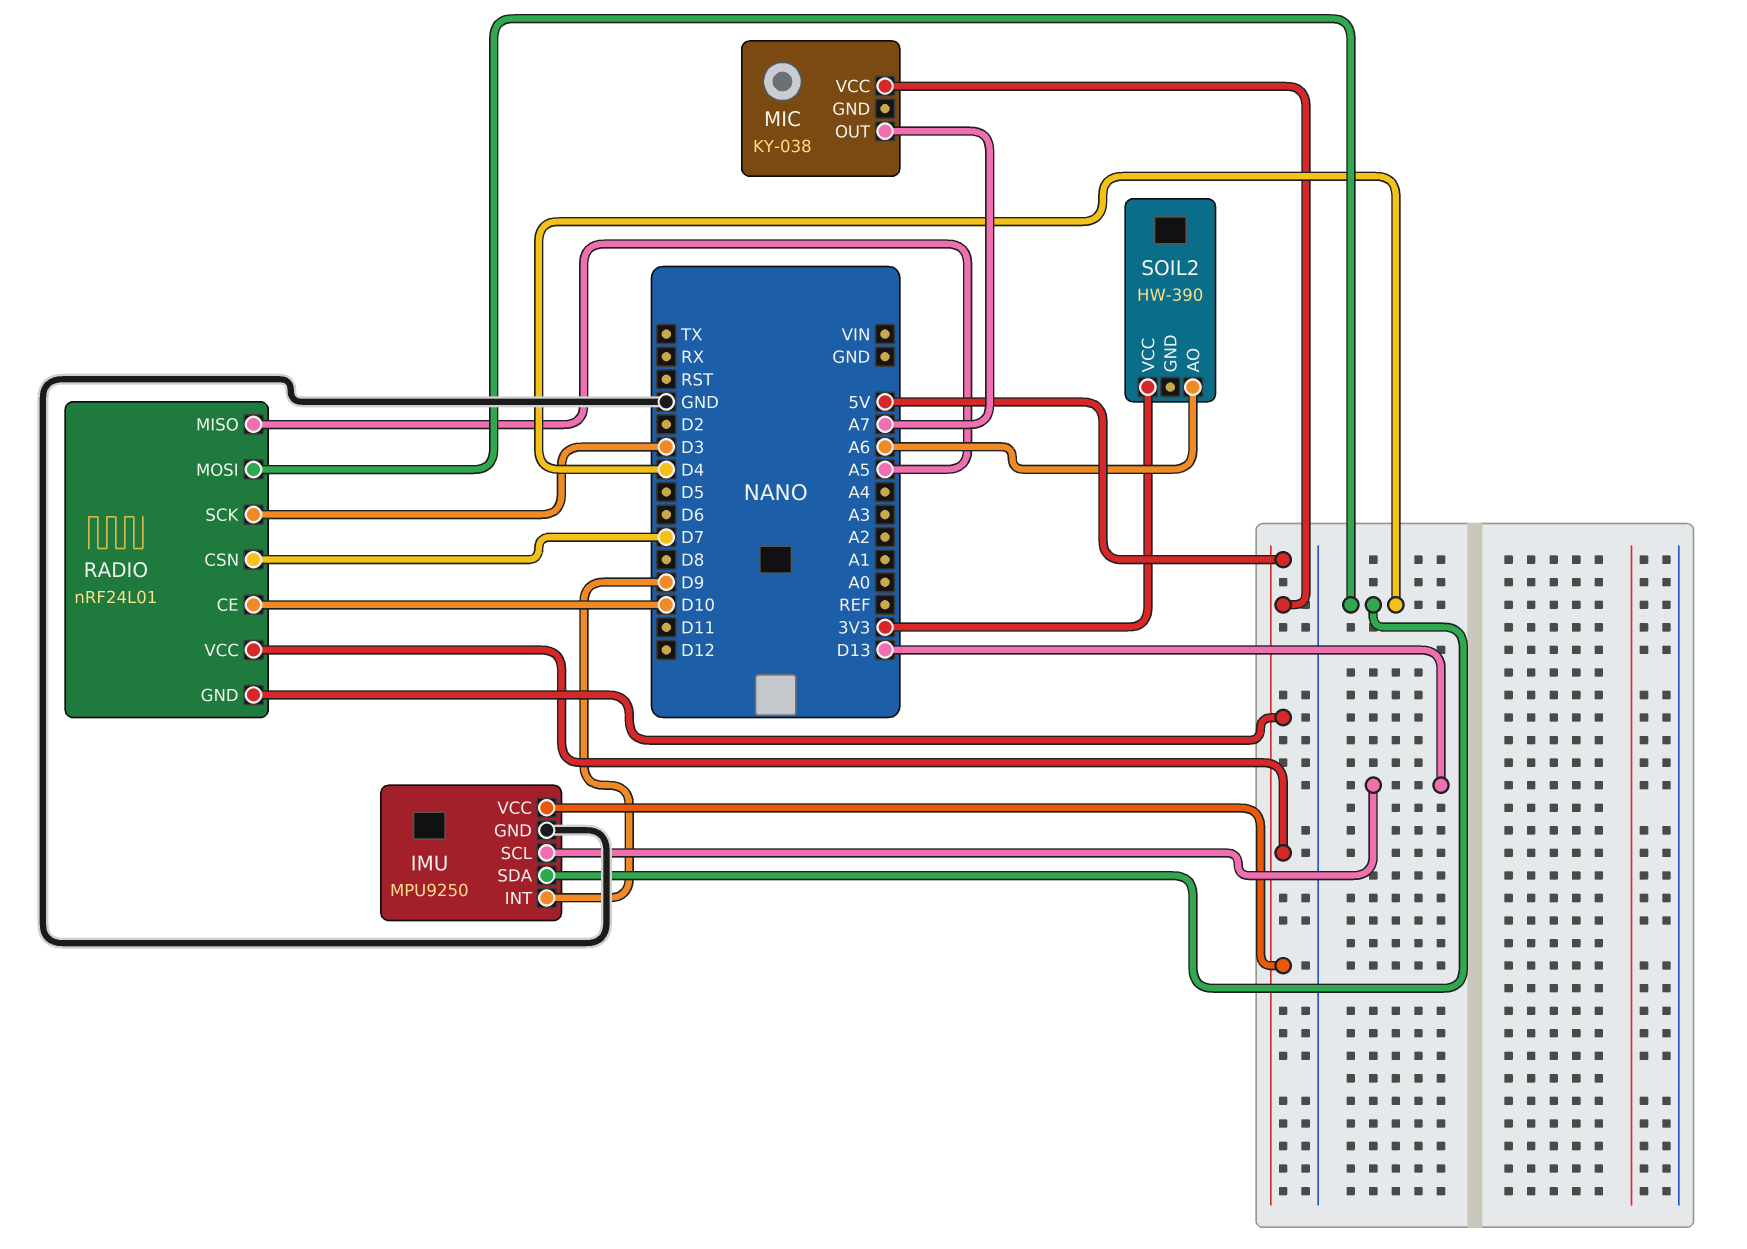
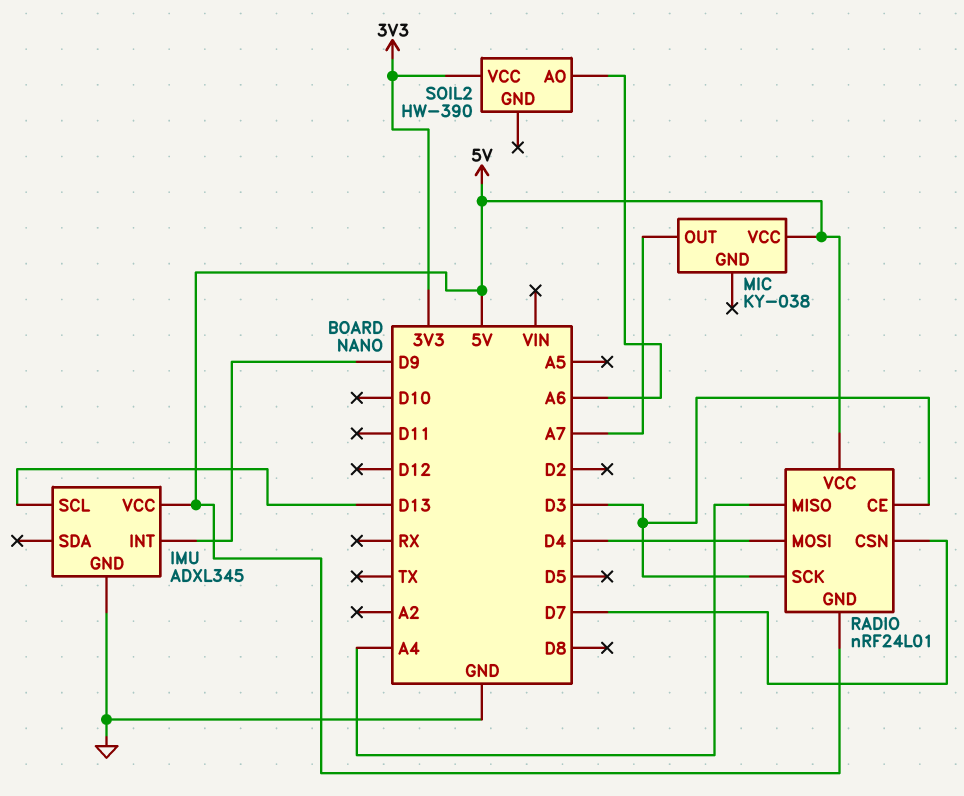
IMU: MPU9250 -> ADXL345
IMU pin SDA: D4 -> none
RADIO pin CE: D10 -> D3
RADIO pin MISO: A5 -> A4

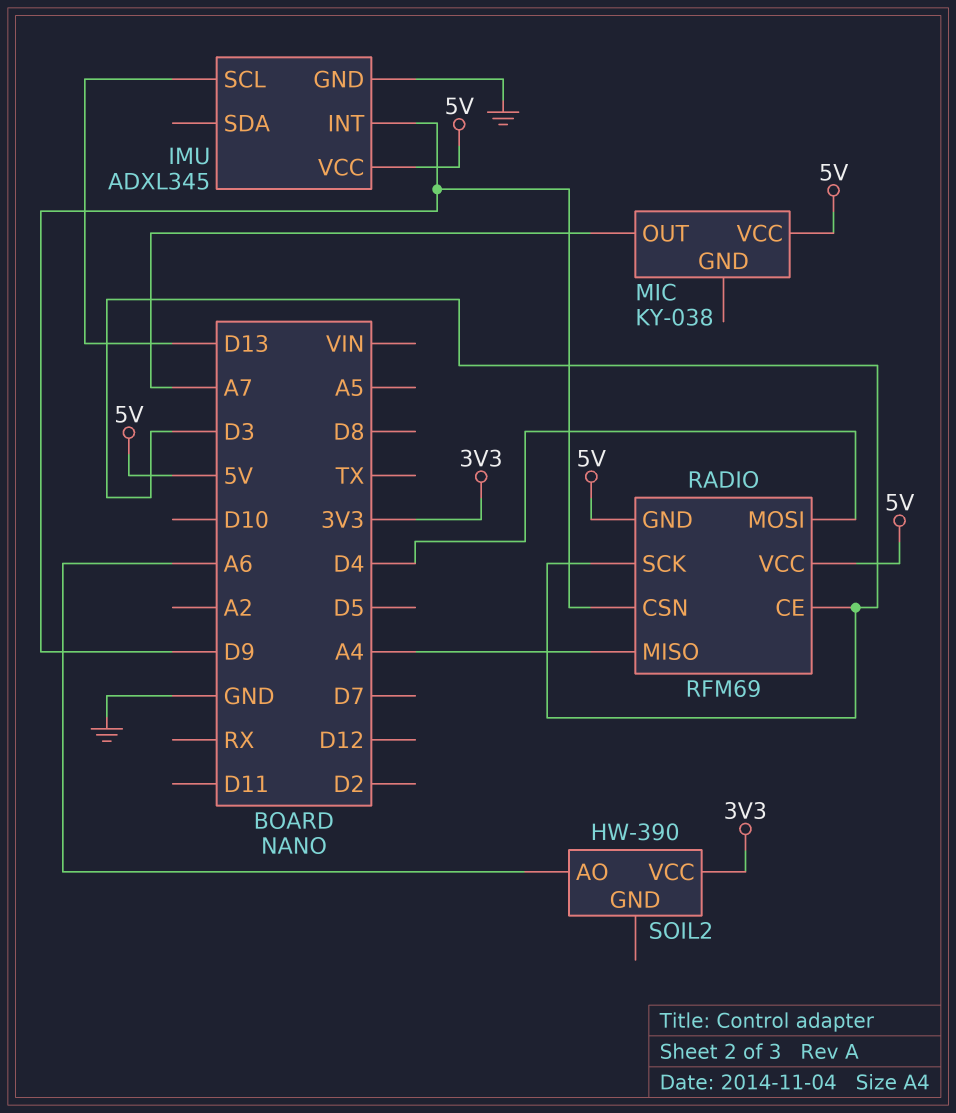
RADIO: nRF24L01 -> RFM69
RADIO pin CSN: D7 -> D9

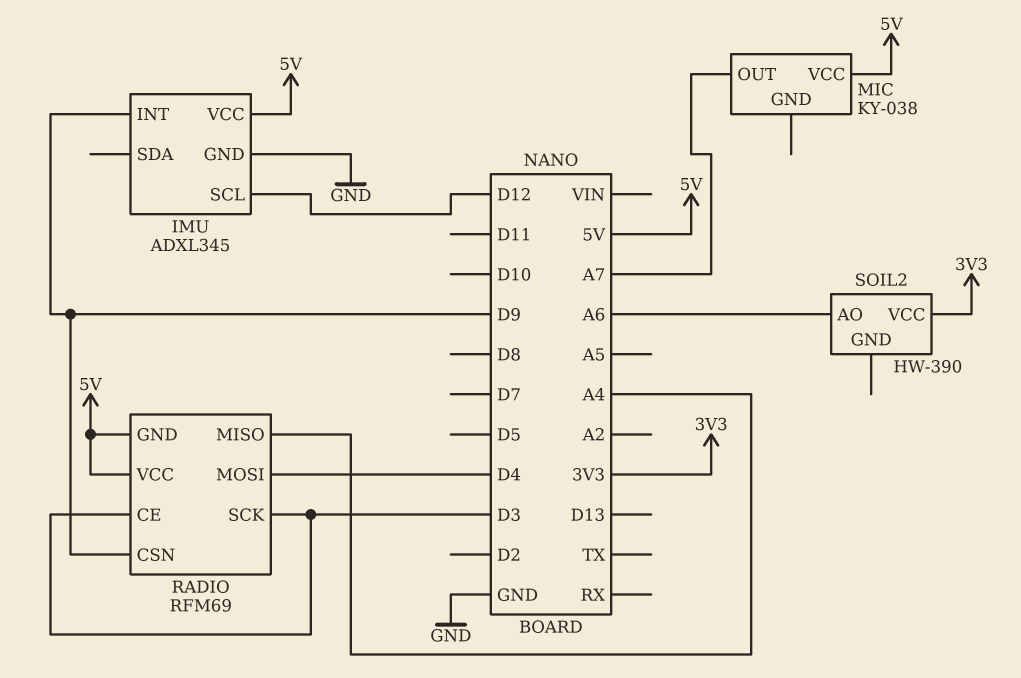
IMU pin SCL: D13 -> D12

